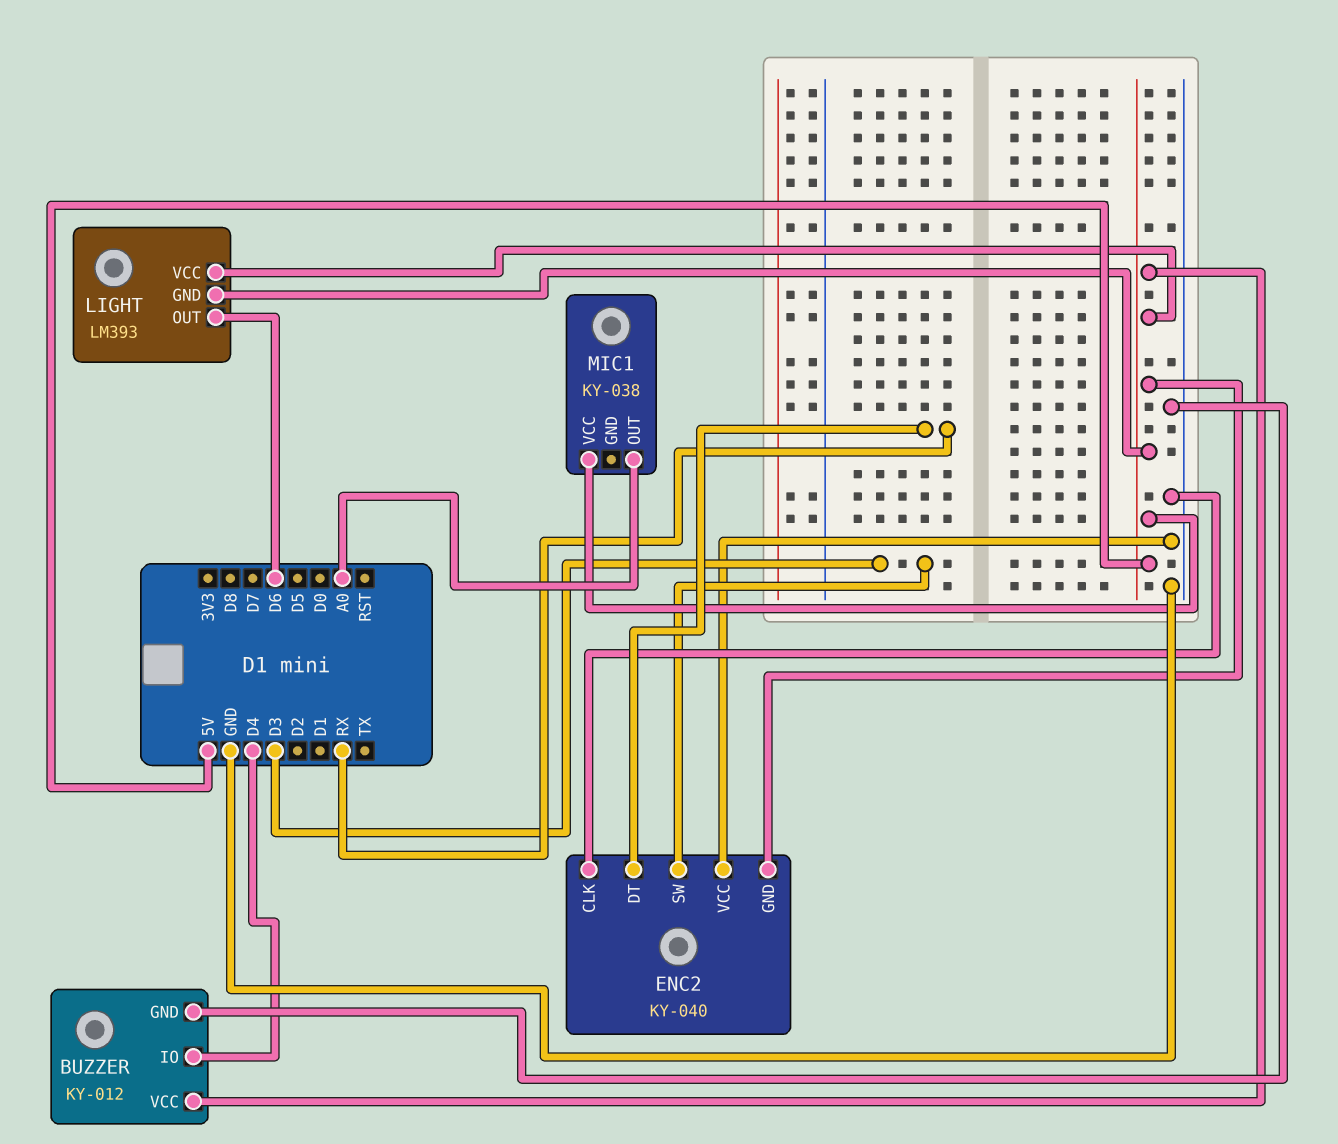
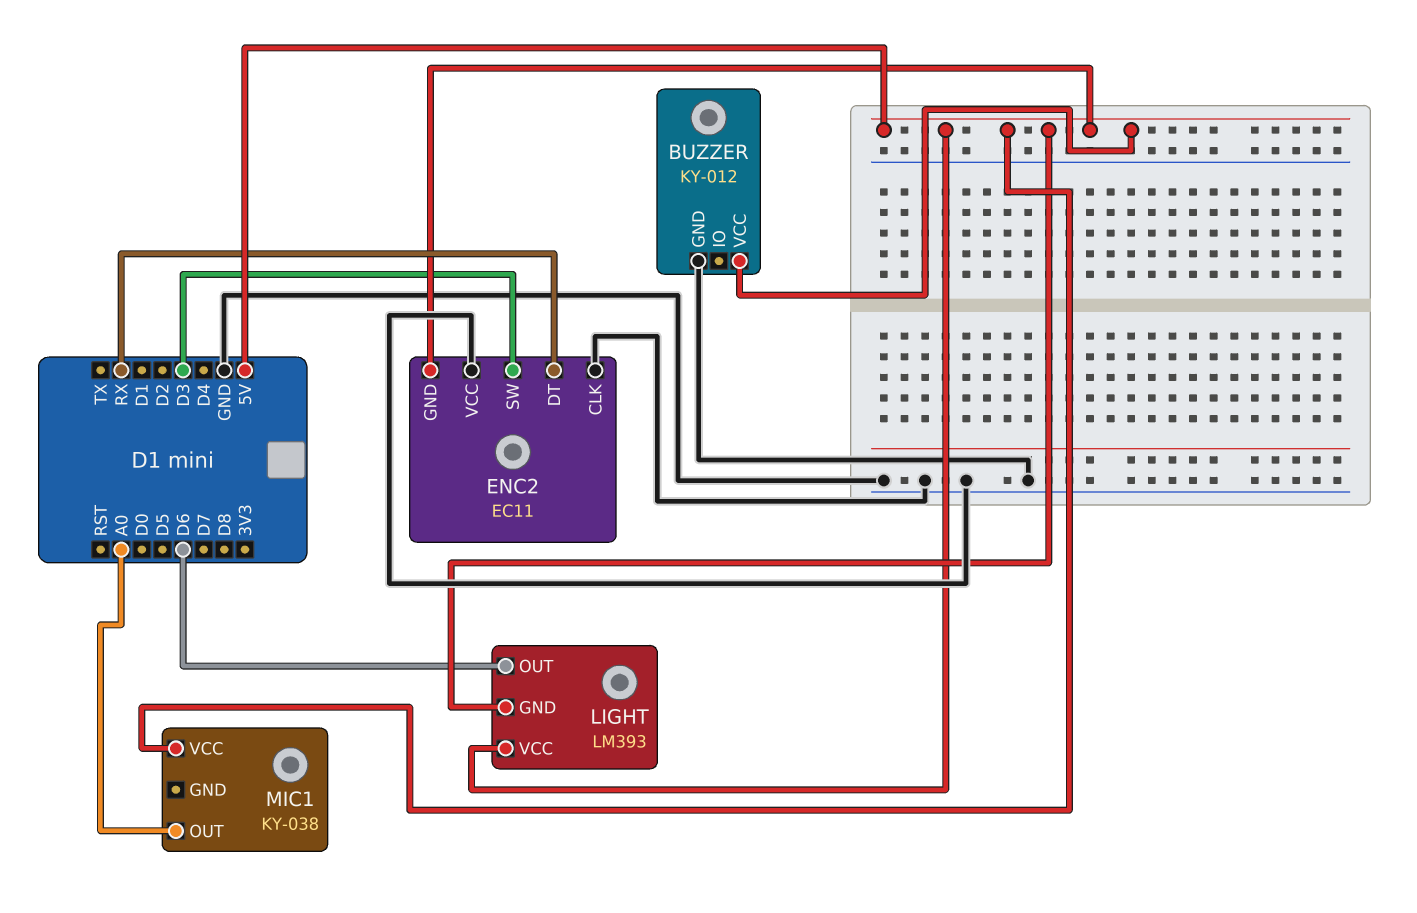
BUZZER pin IO: D4 -> none
ENC2: KY-040 -> EC11

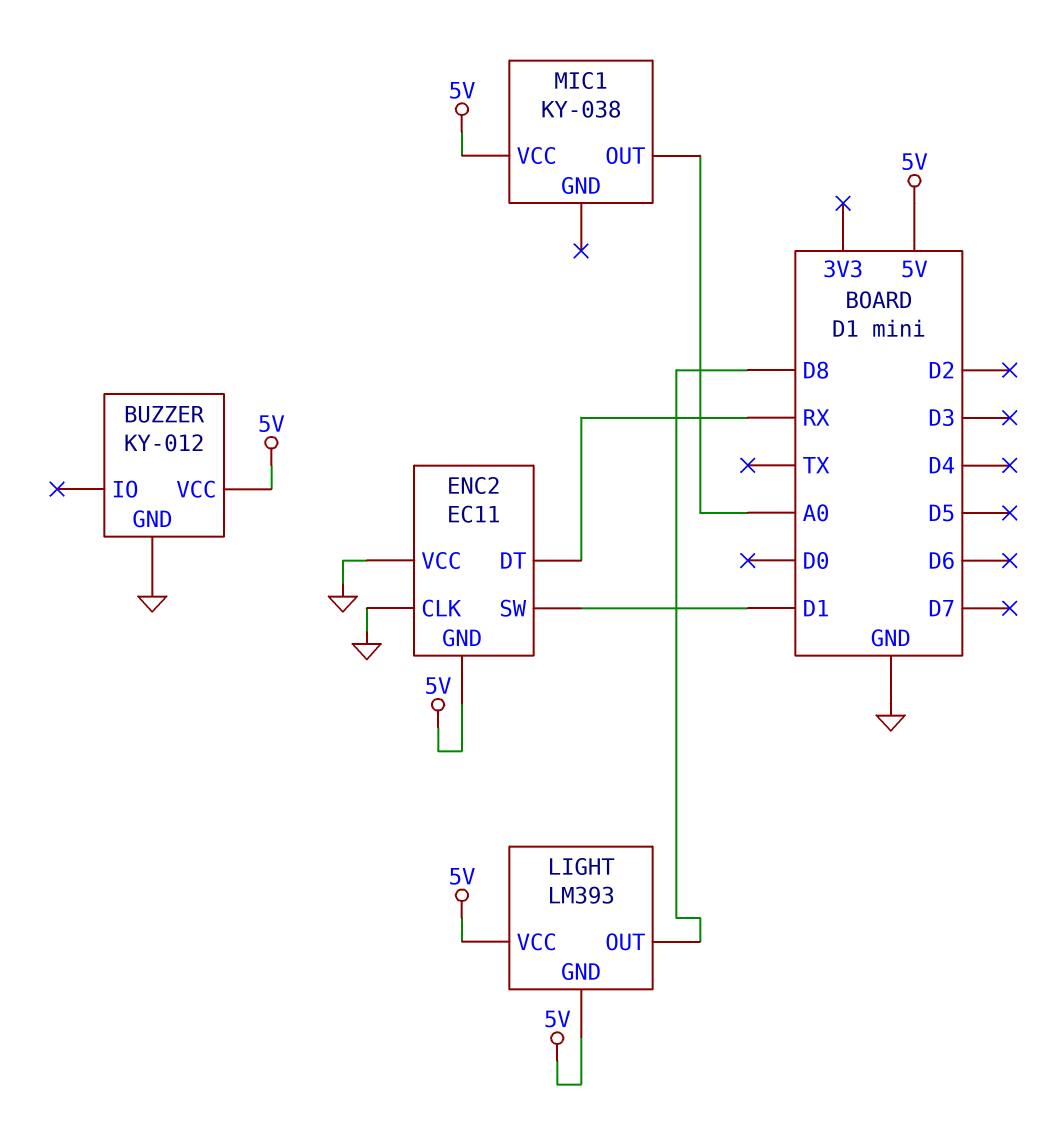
ENC2 pin SW: D3 -> D1
LIGHT pin OUT: D6 -> D8

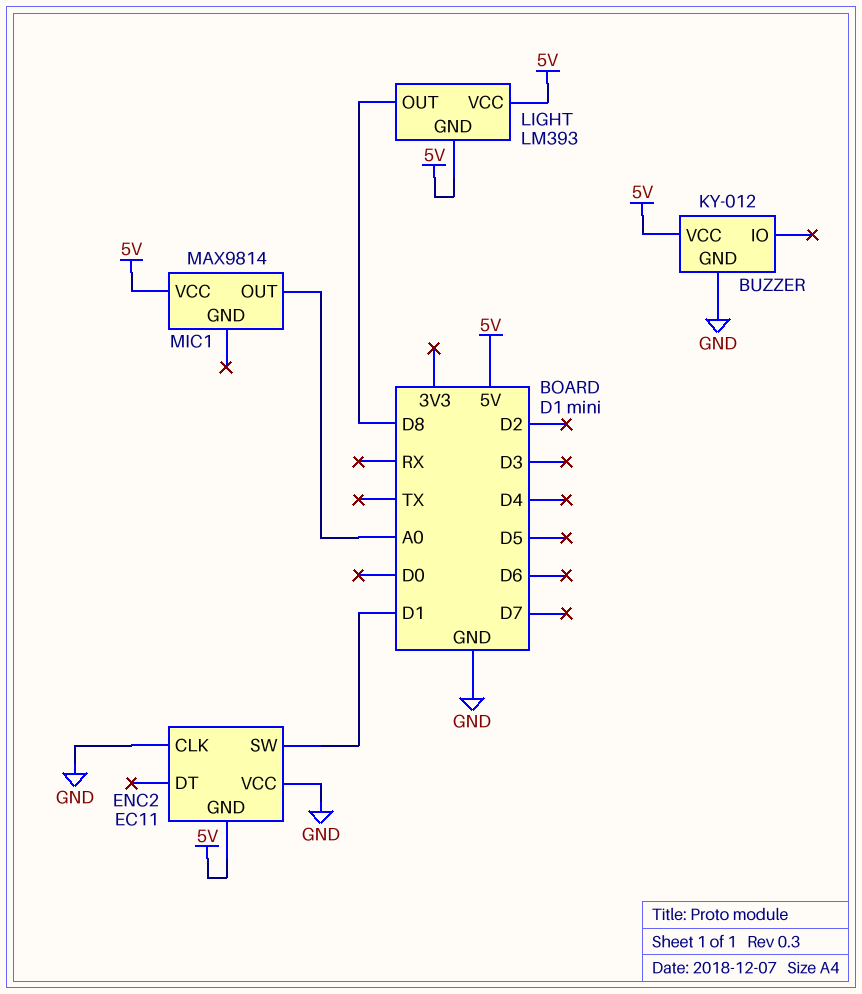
ENC2 pin DT: RX -> none
MIC1: KY-038 -> MAX9814

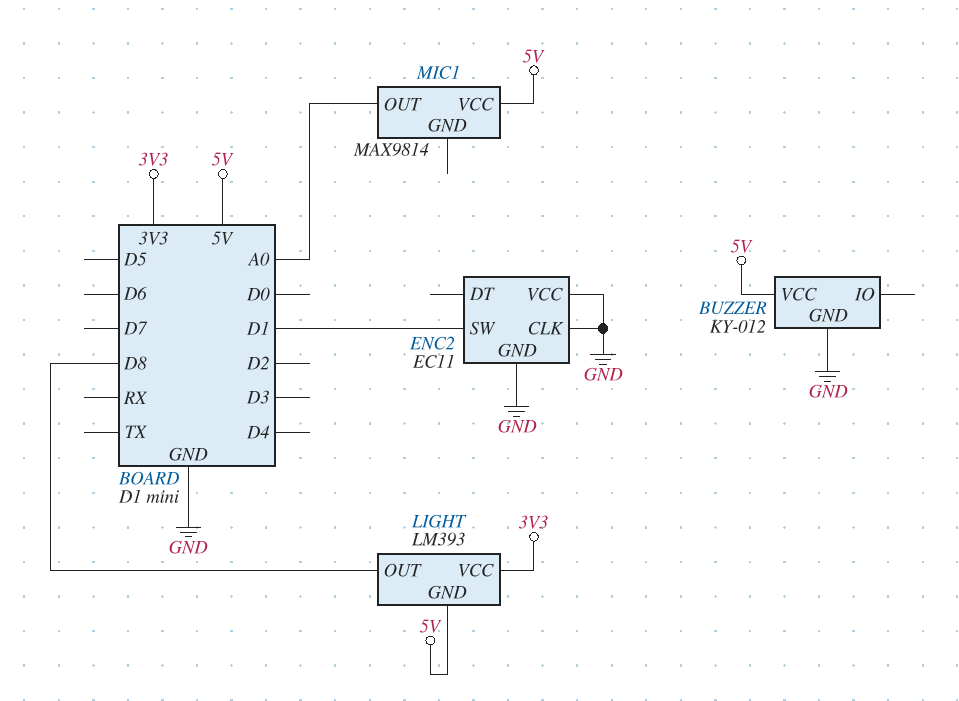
ENC2 pin GND: 5V -> GND
LIGHT pin VCC: 5V -> 3V3

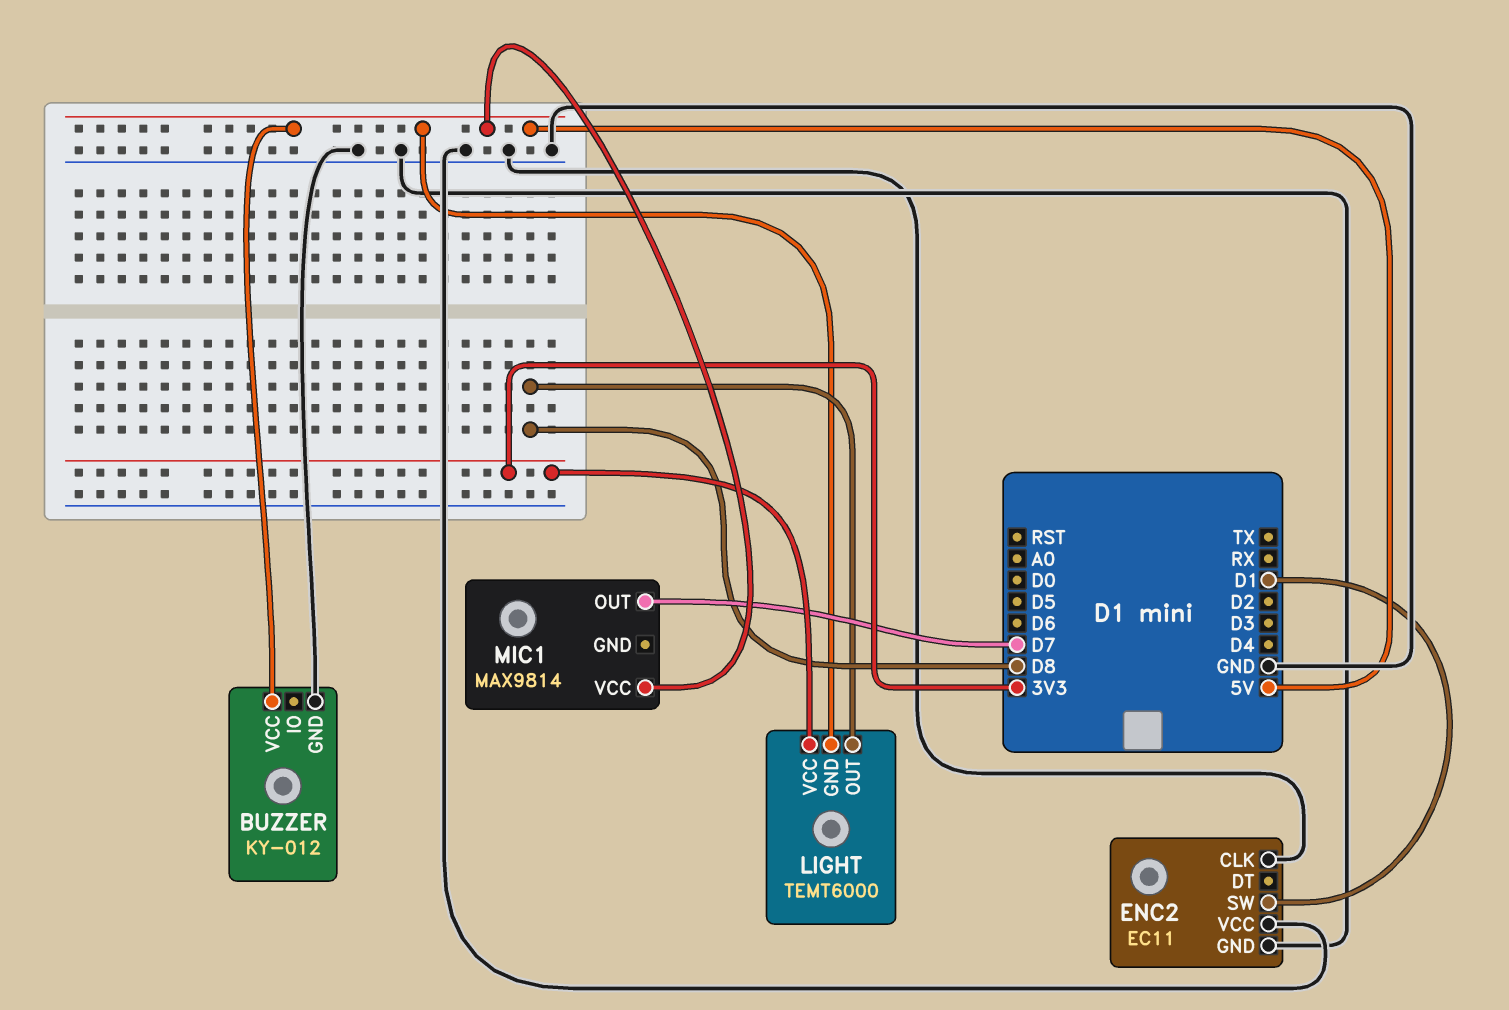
LIGHT: LM393 -> TEMT6000
MIC1 pin OUT: A0 -> D7

